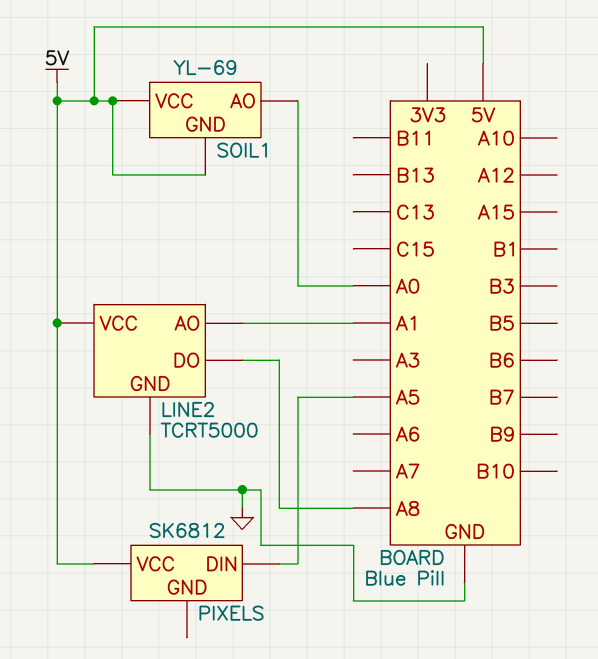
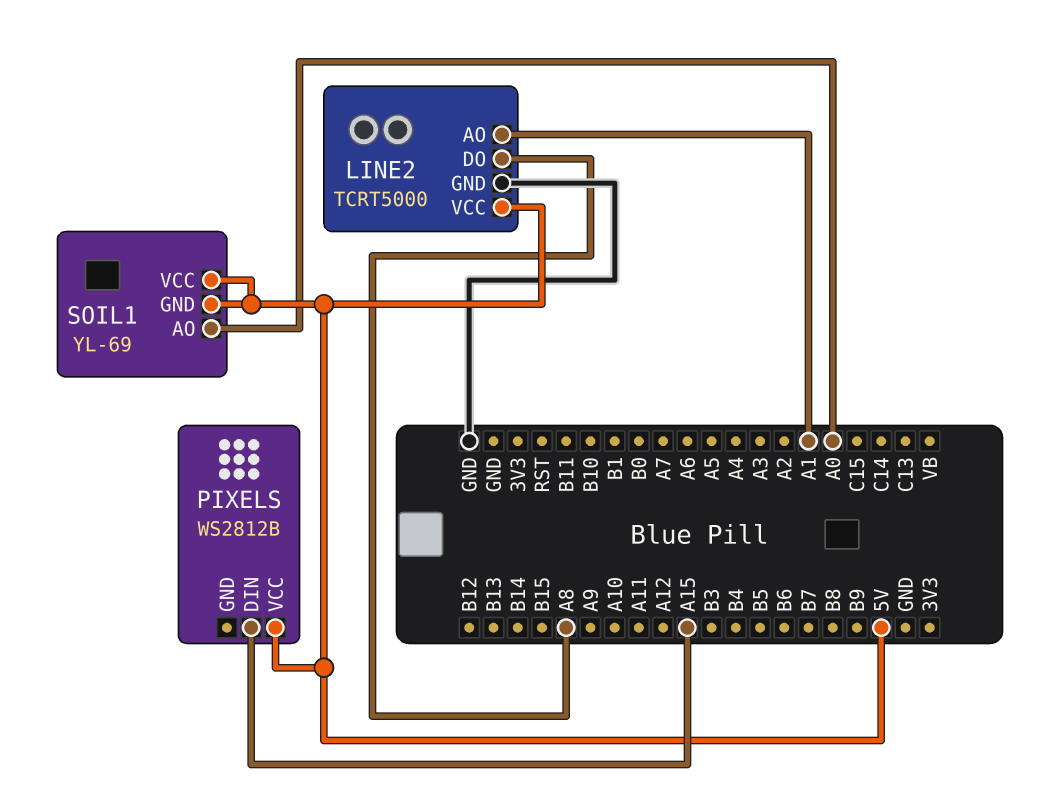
PIXELS: SK6812 -> WS2812B
PIXELS pin DIN: A5 -> A15

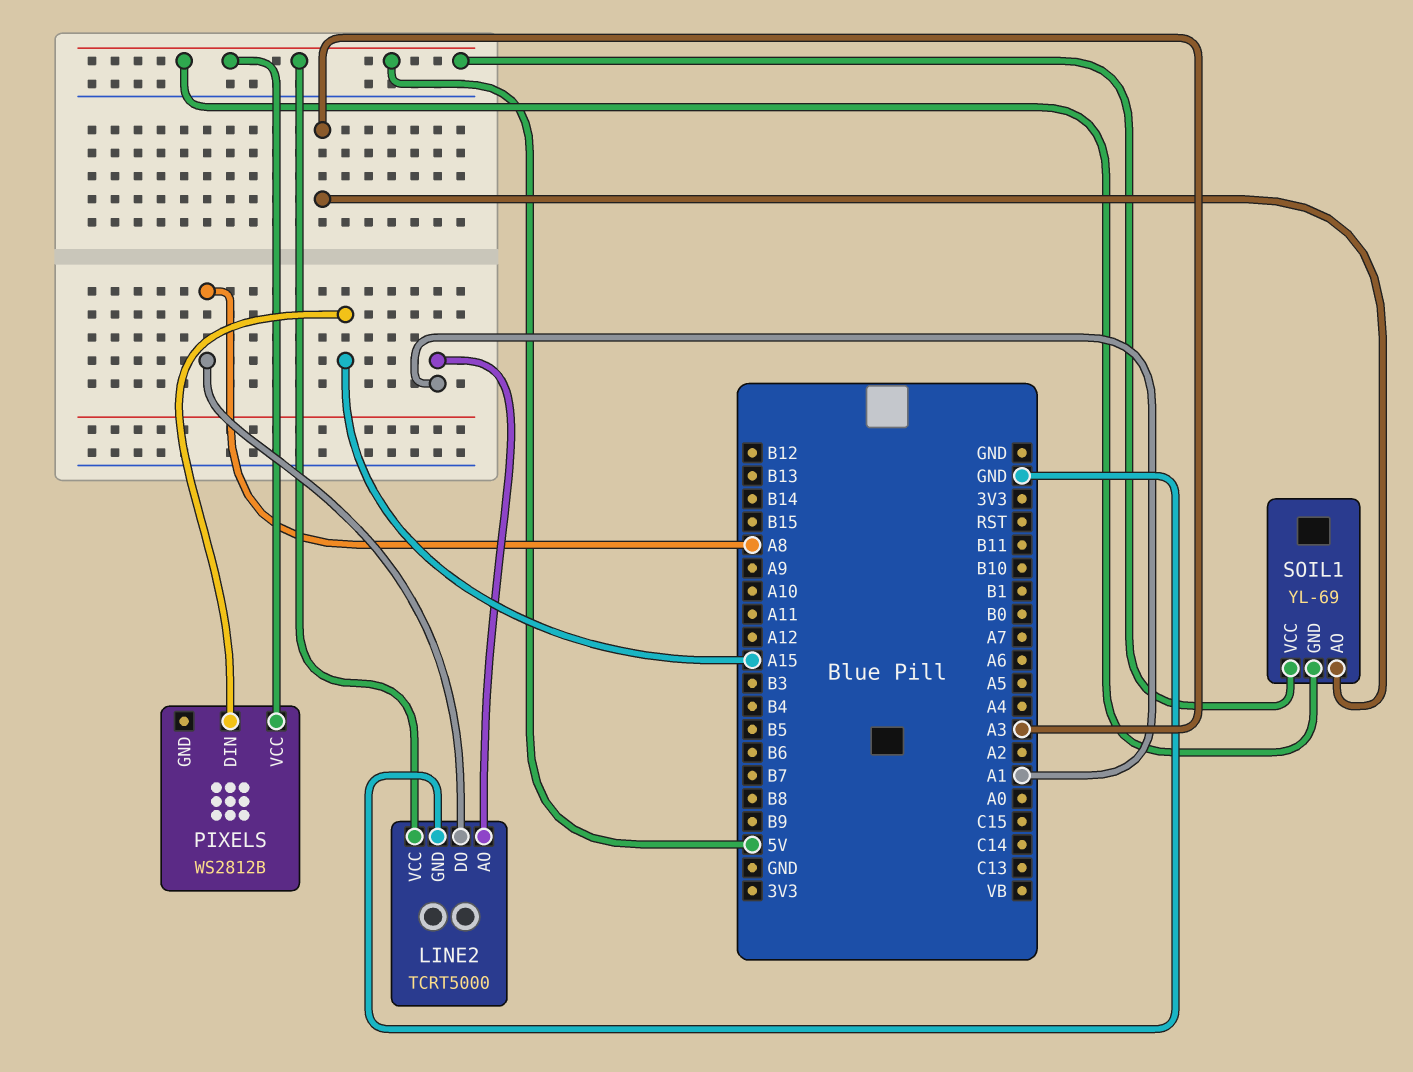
SOIL1 pin AO: A0 -> A3

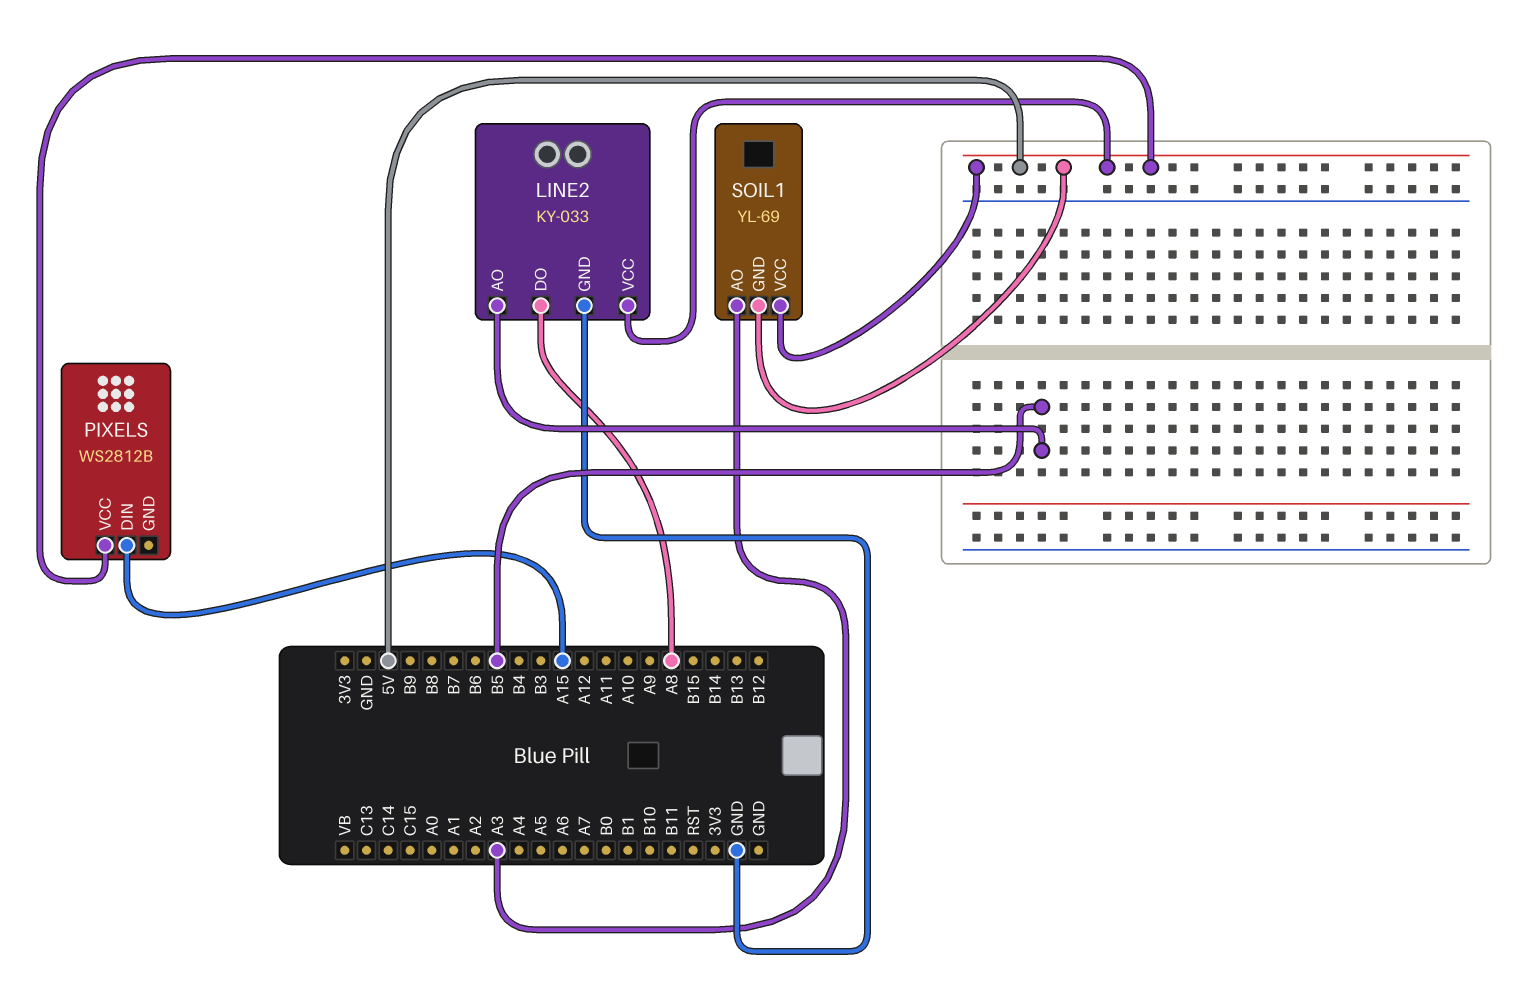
LINE2: TCRT5000 -> KY-033
LINE2 pin AO: A1 -> B5

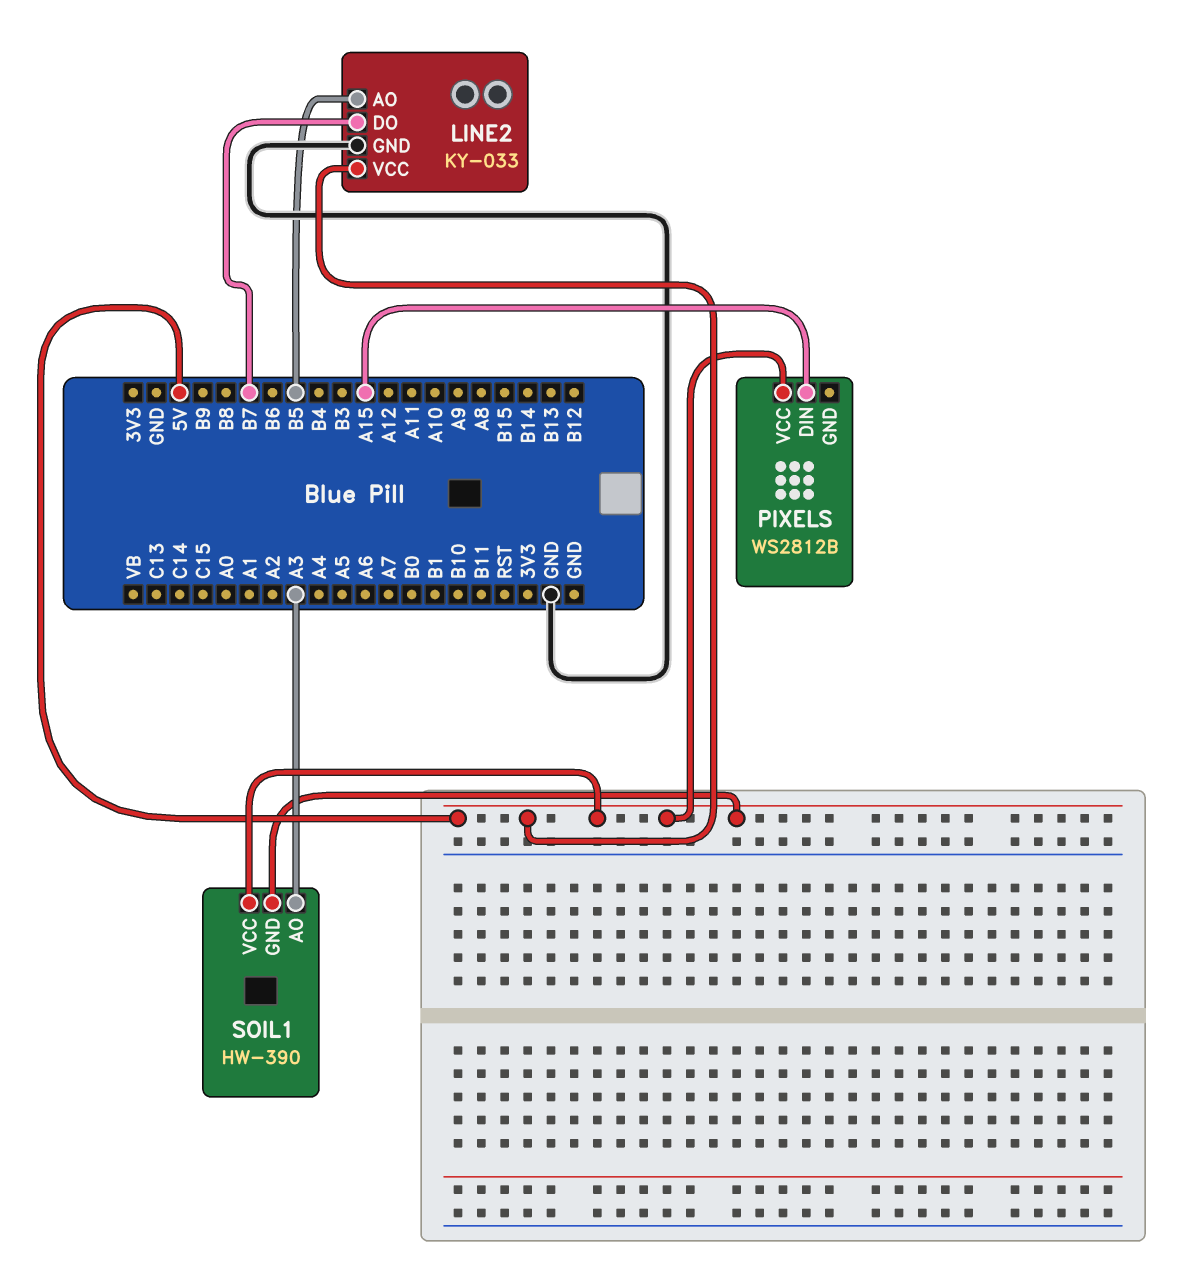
LINE2 pin DO: A8 -> B7
SOIL1: YL-69 -> HW-390

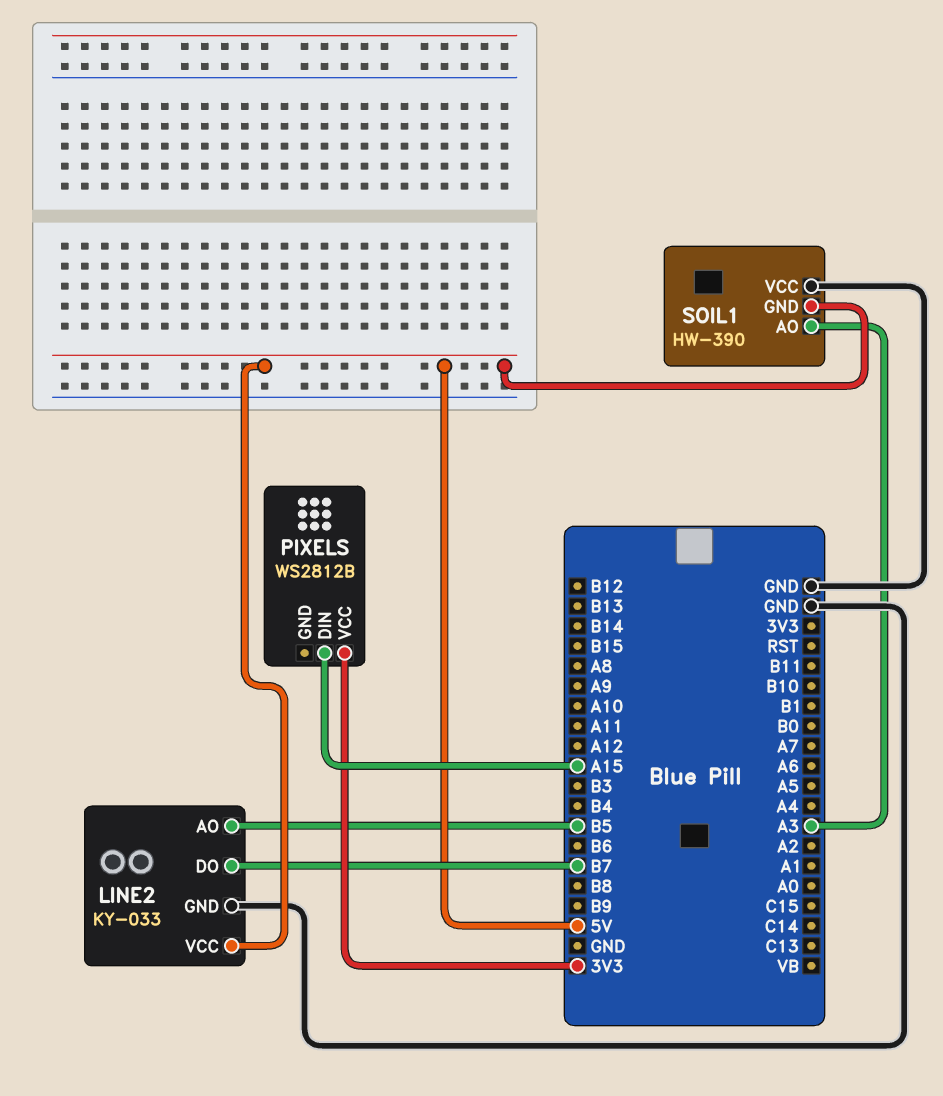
PIXELS pin VCC: 5V -> 3V3
SOIL1 pin VCC: 5V -> GND

